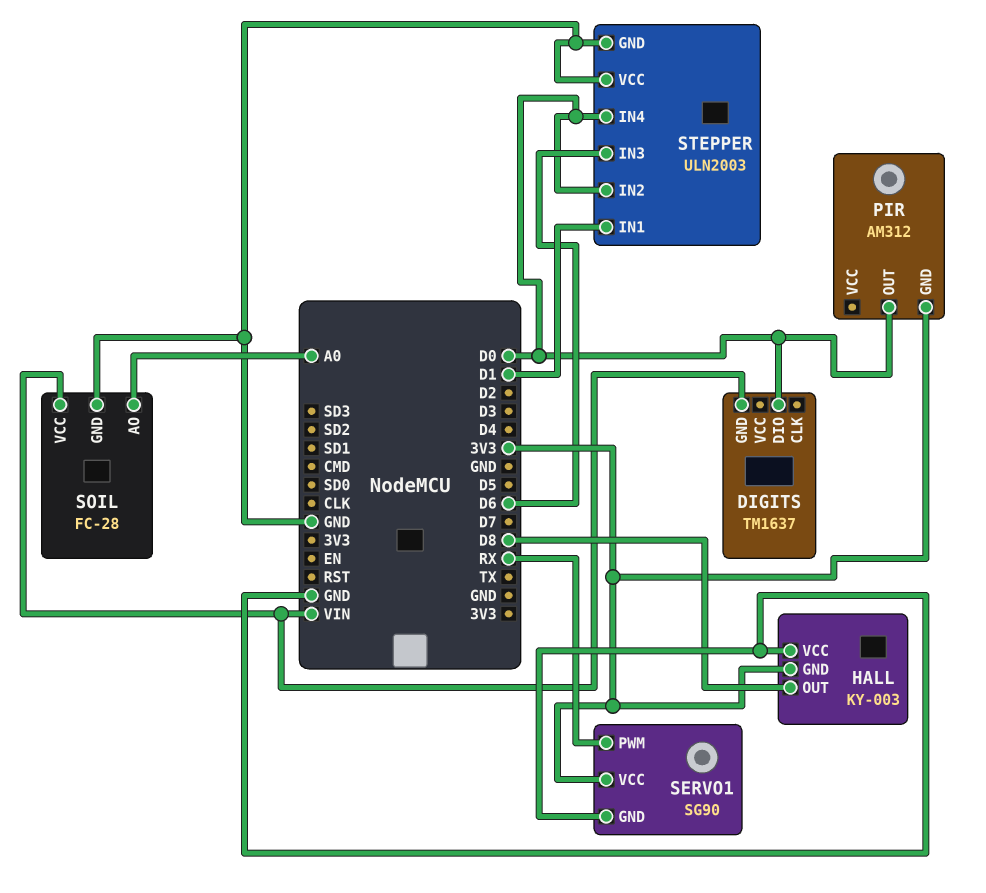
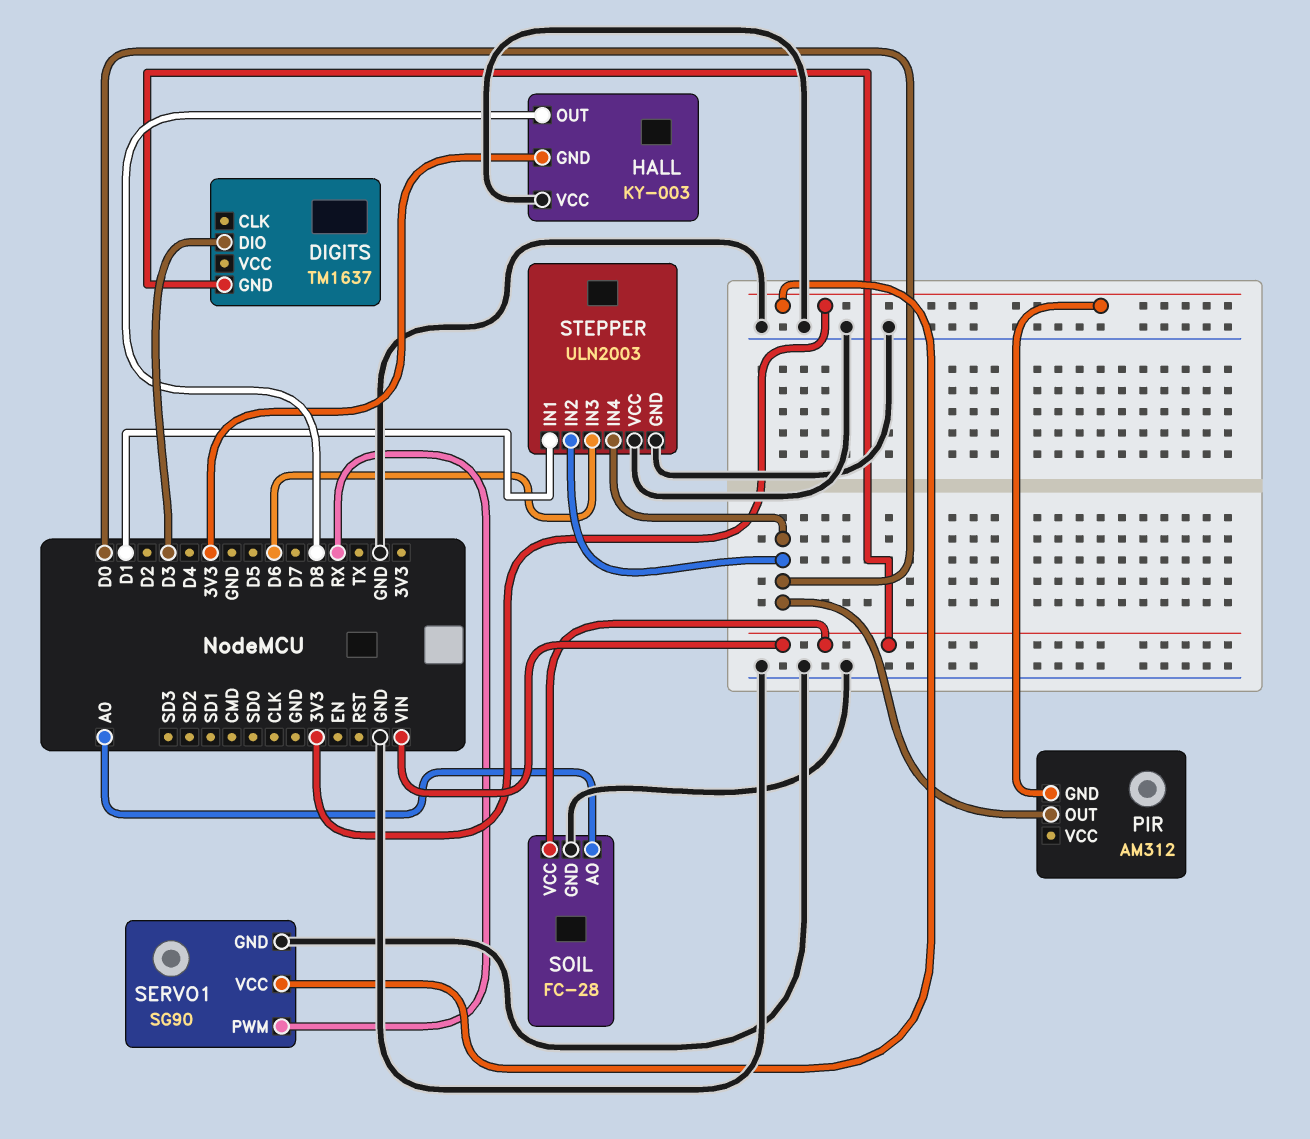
DIGITS pin DIO: D0 -> D3

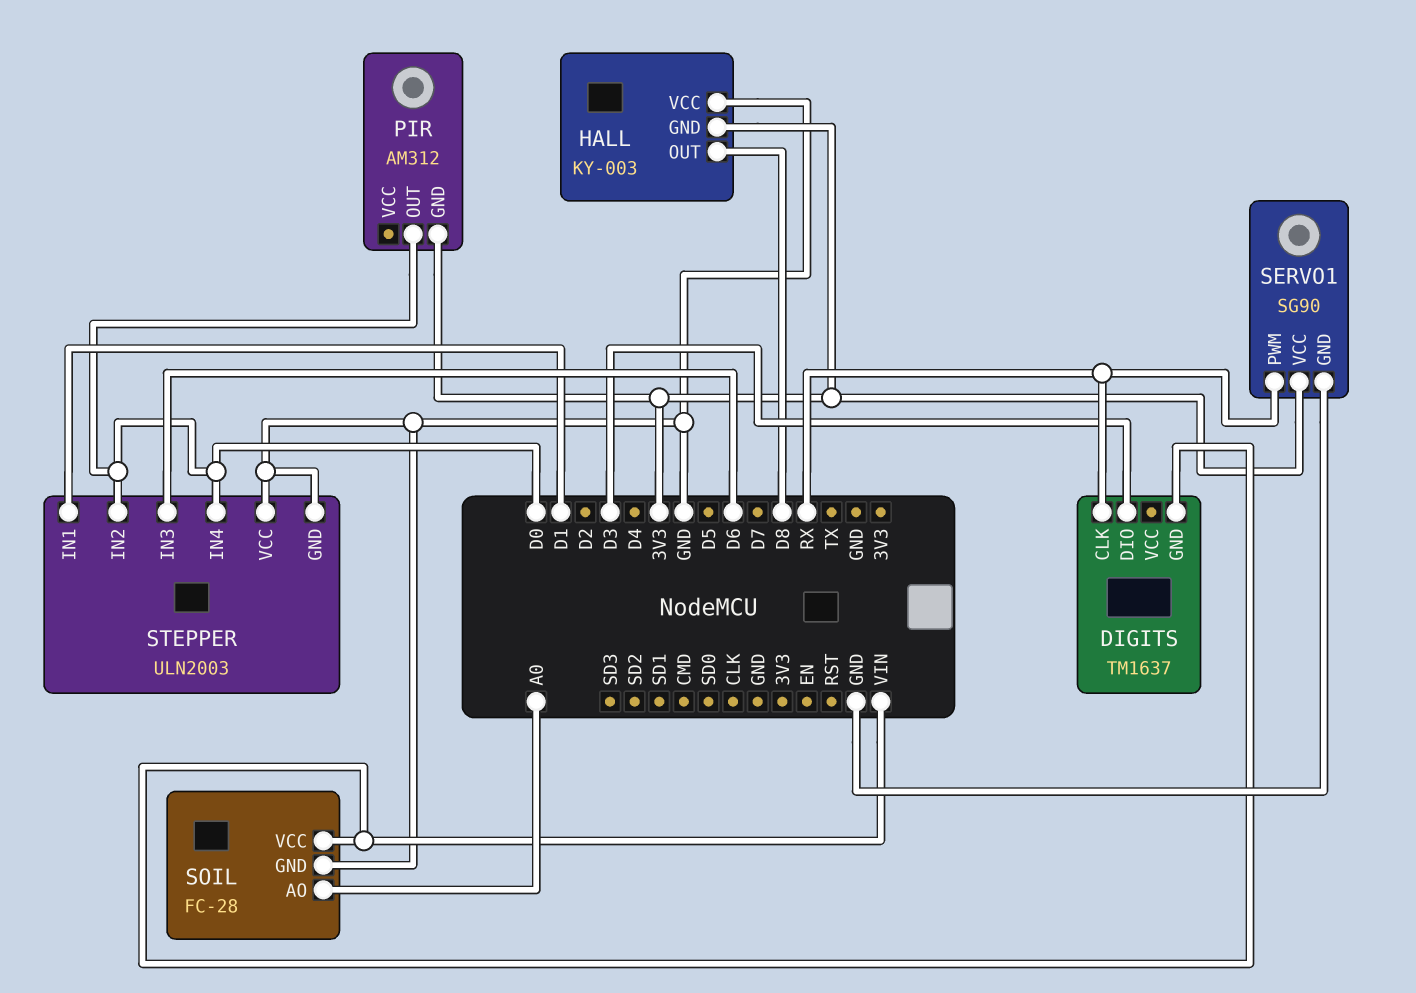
DIGITS pin CLK: none -> RX

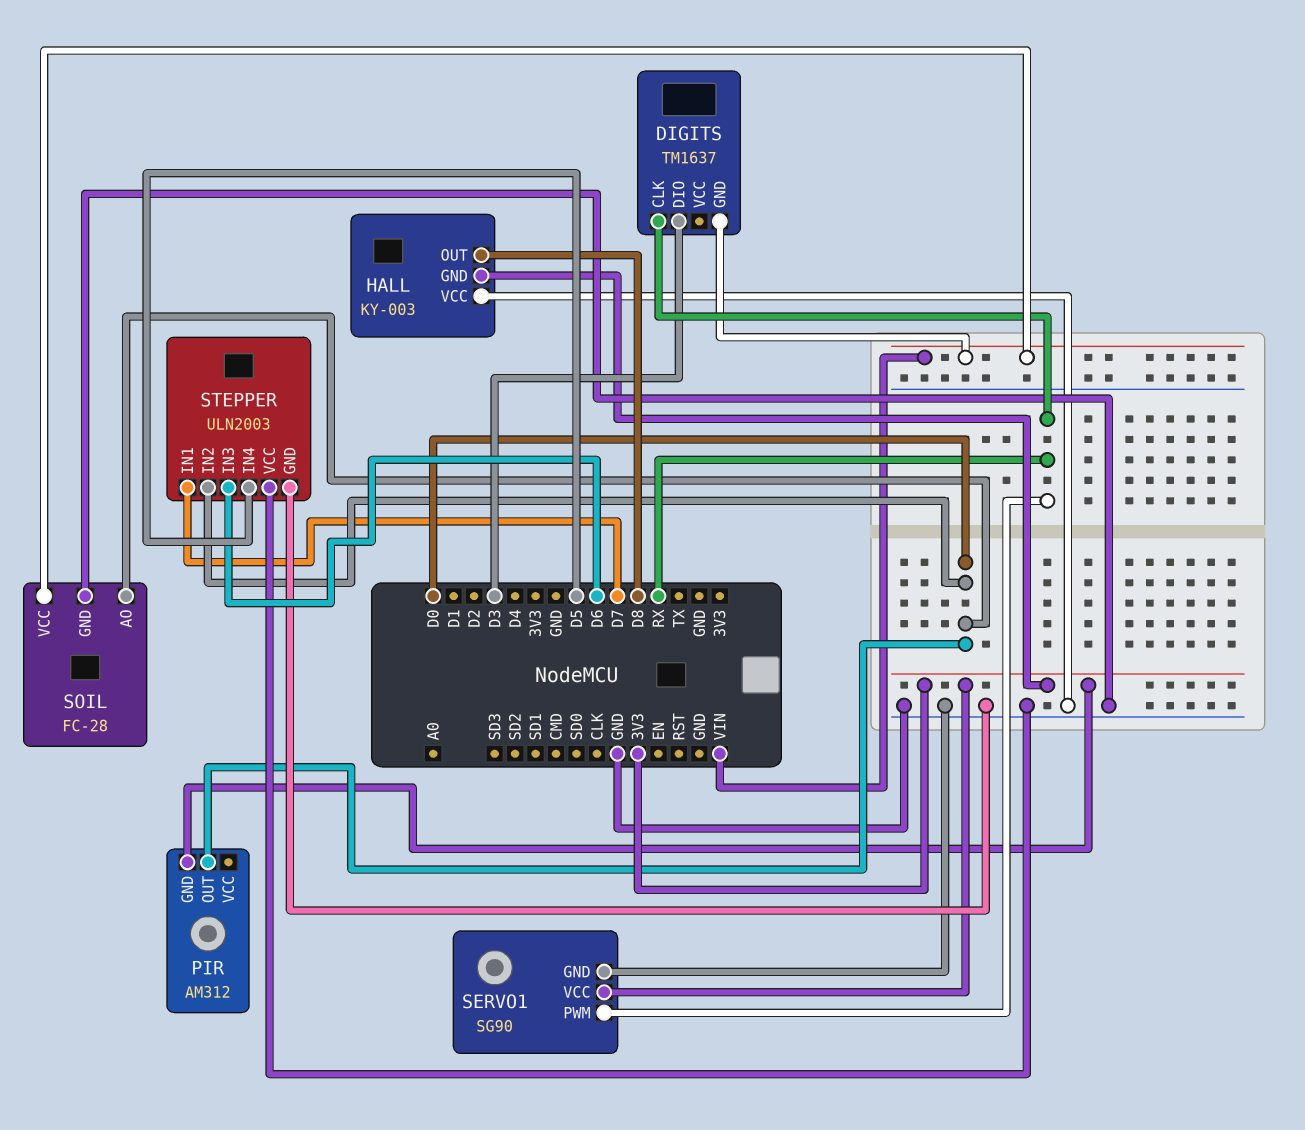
SOIL pin AO: A0 -> D0
STEPPER pin IN1: D1 -> D7
STEPPER pin IN4: D0 -> D5

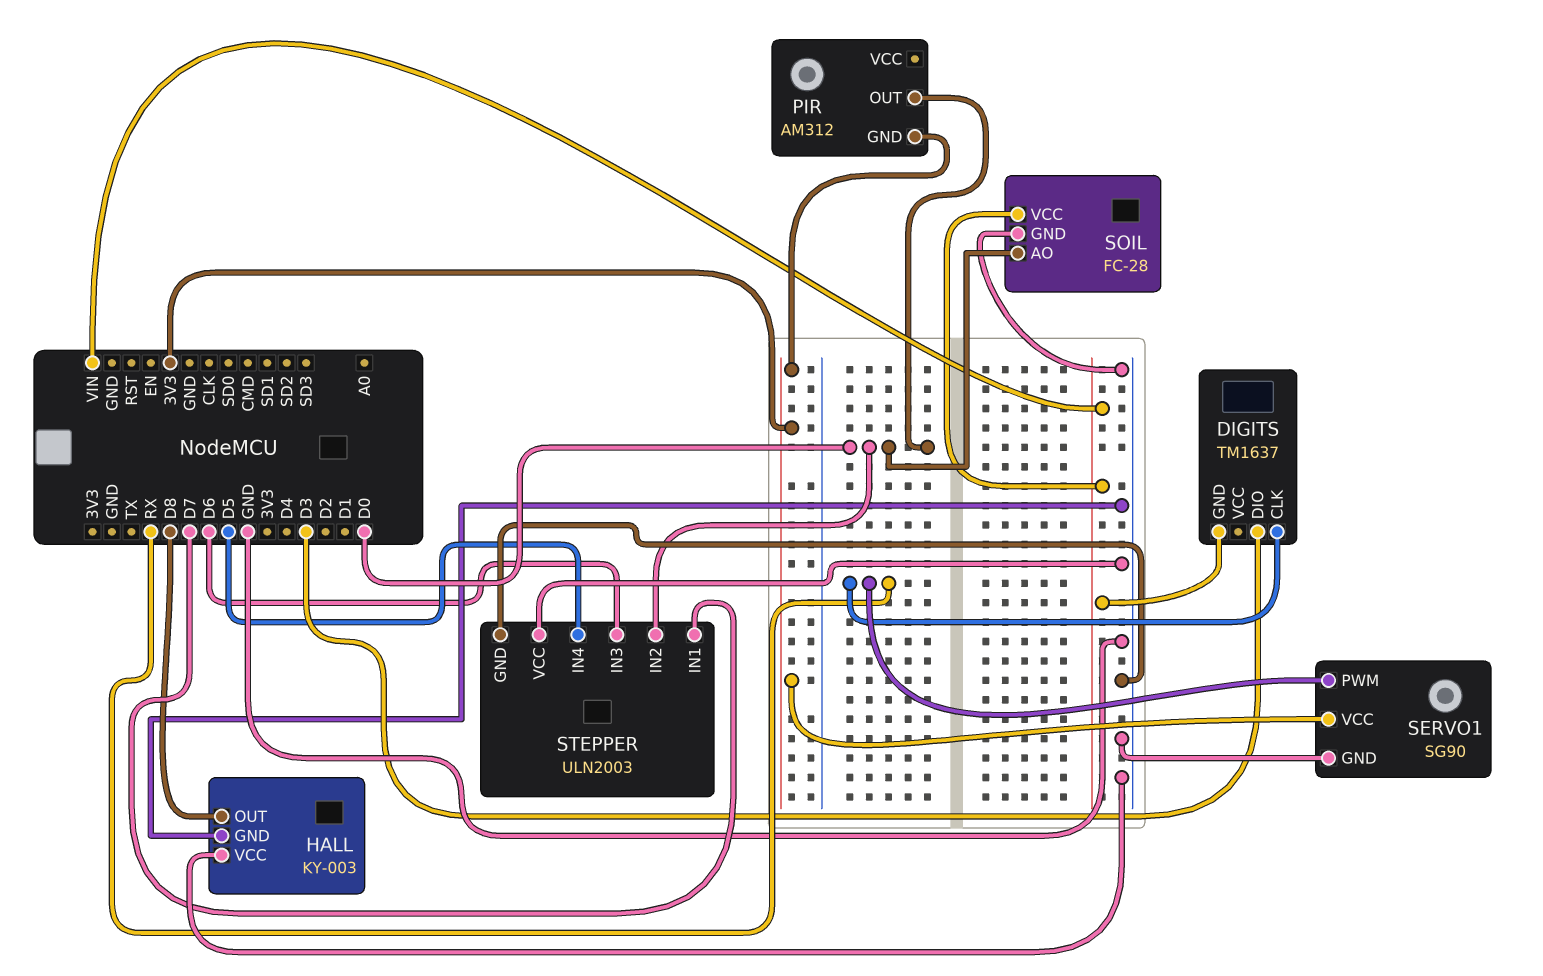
HALL pin GND: 3V3 -> GND

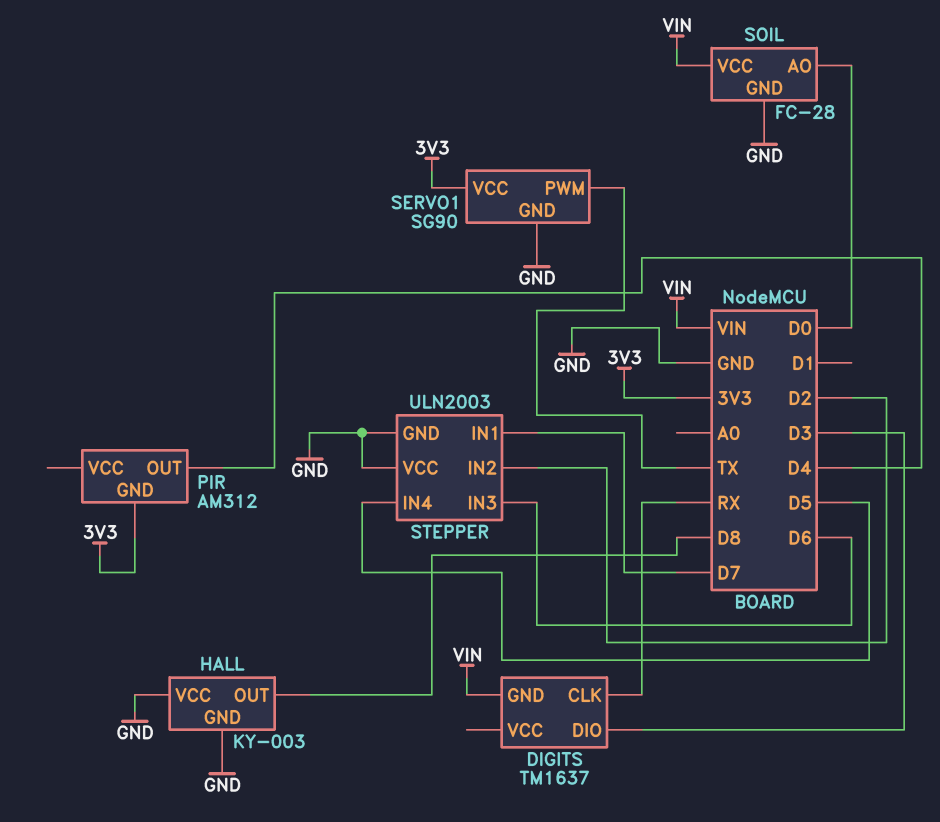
PIR pin OUT: D0 -> D4
SERVO1 pin PWM: RX -> TX
STEPPER pin IN2: D0 -> D2

